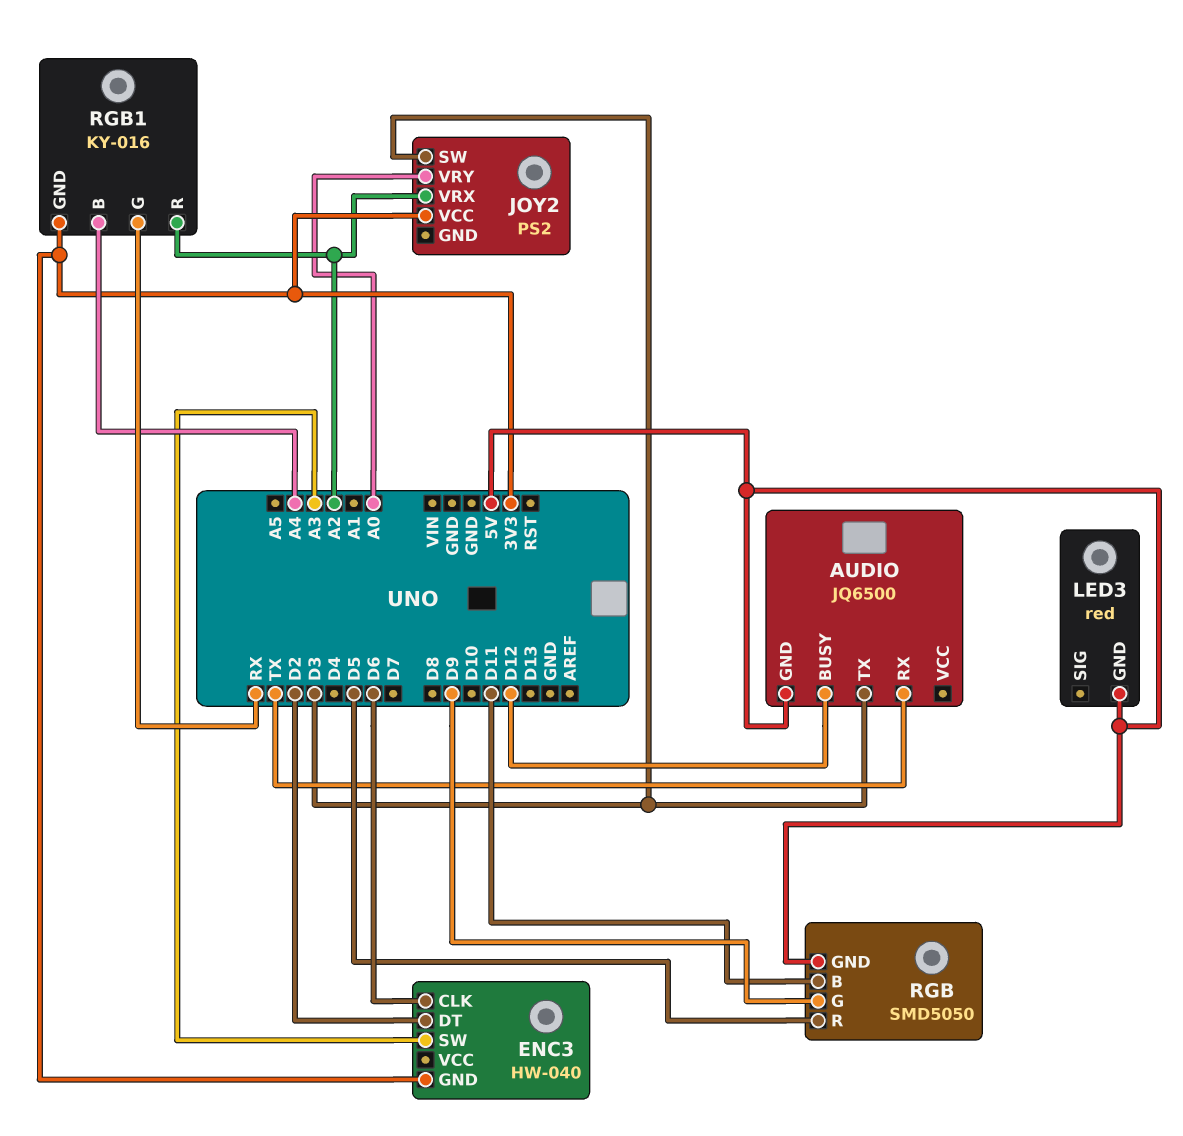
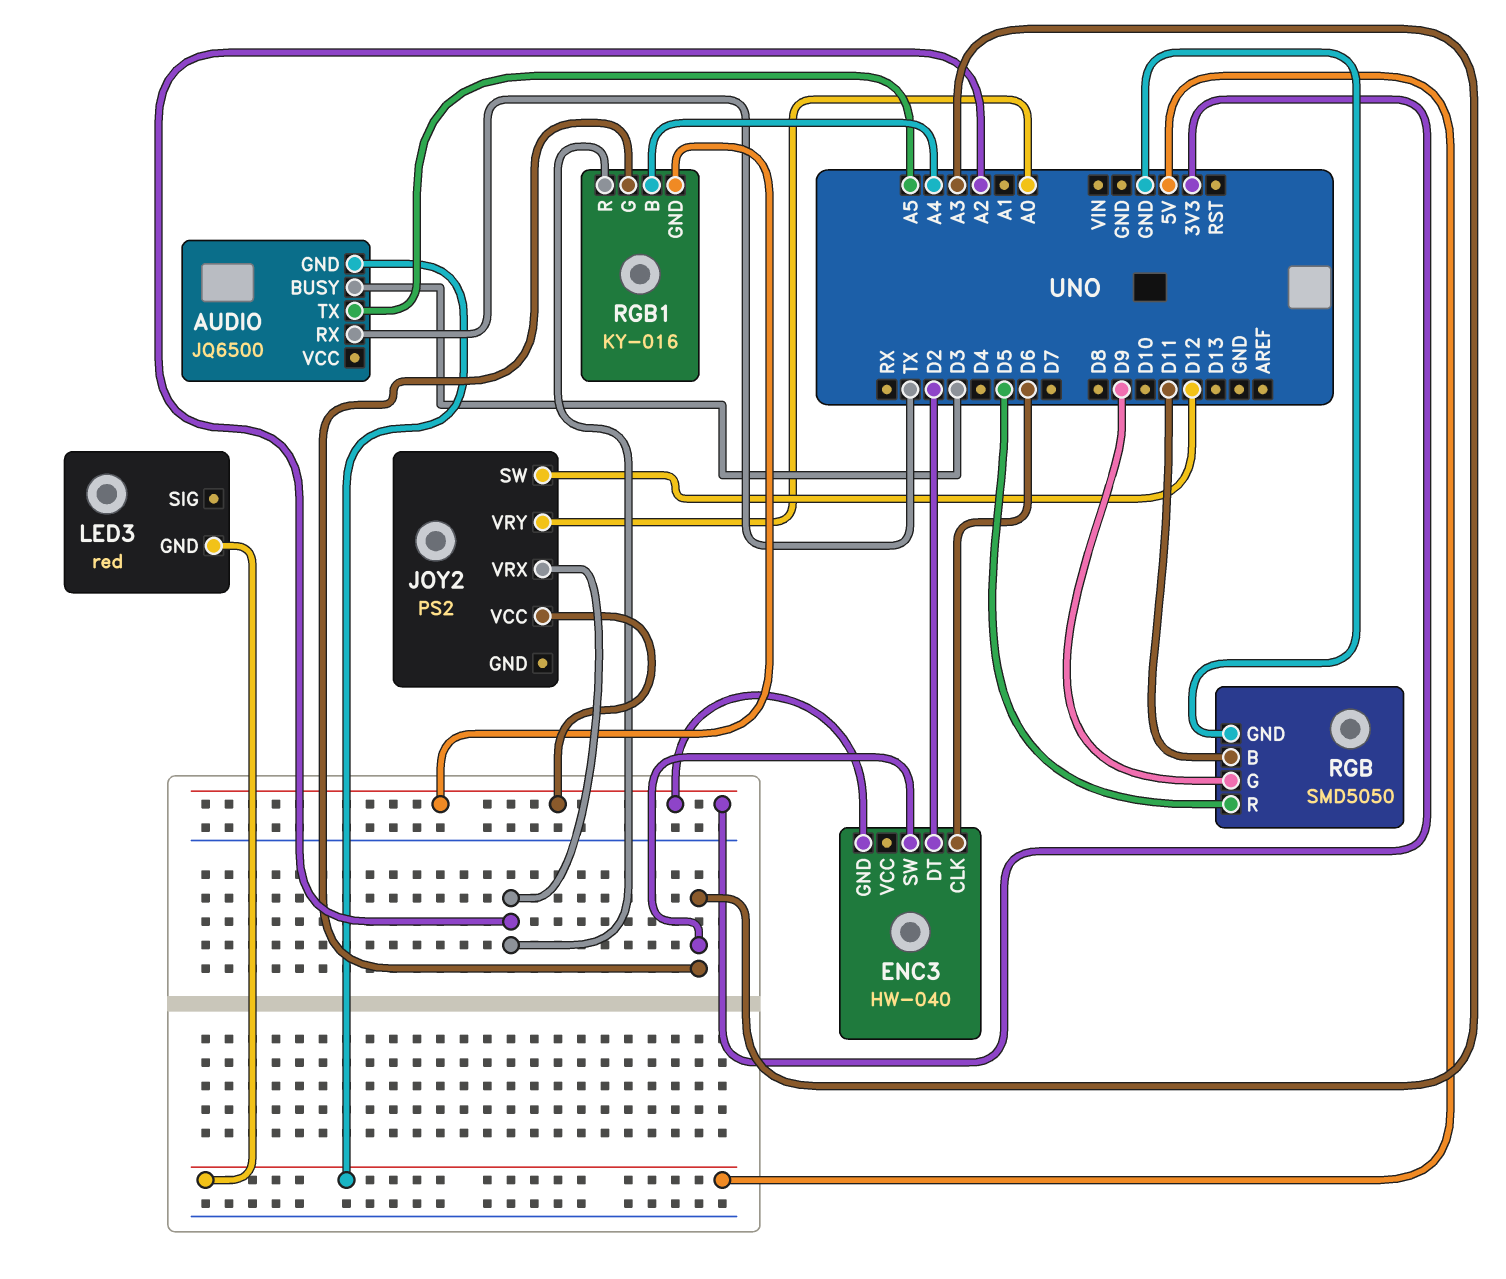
AUDIO pin BUSY: D12 -> D3
AUDIO pin TX: D3 -> A5
JOY2 pin SW: D3 -> D12
RGB pin GND: 5V -> GND
RGB1 pin G: RX -> A3

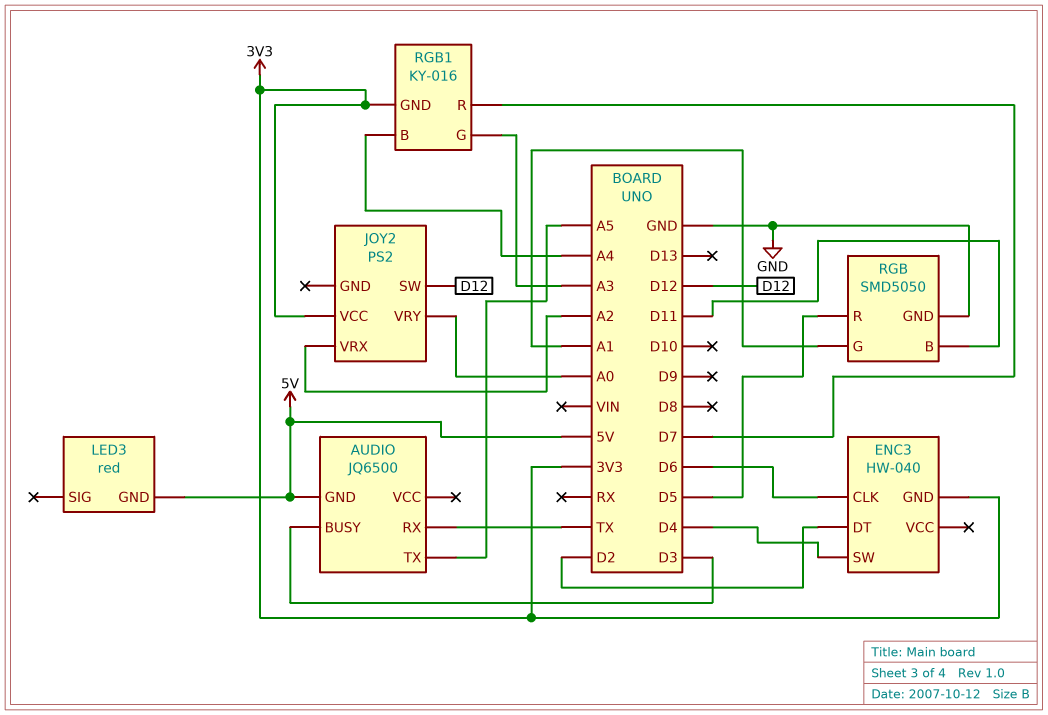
ENC3 pin SW: A3 -> D4
RGB pin G: D9 -> A1
RGB1 pin R: A2 -> D7

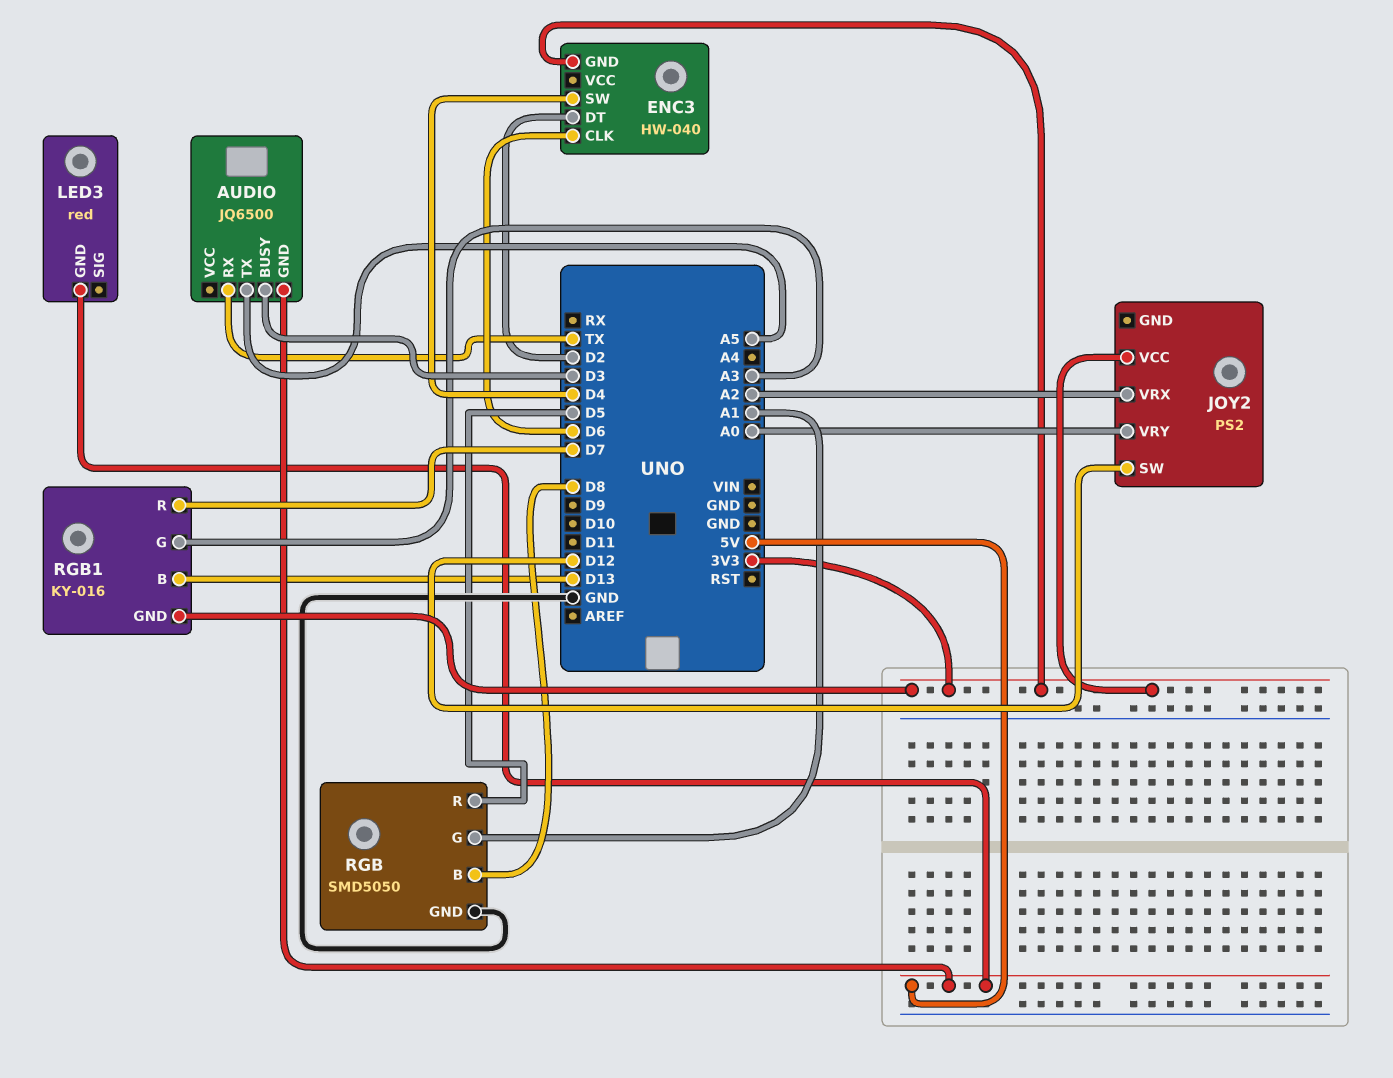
RGB pin B: D11 -> D8
RGB1 pin B: A4 -> D13

